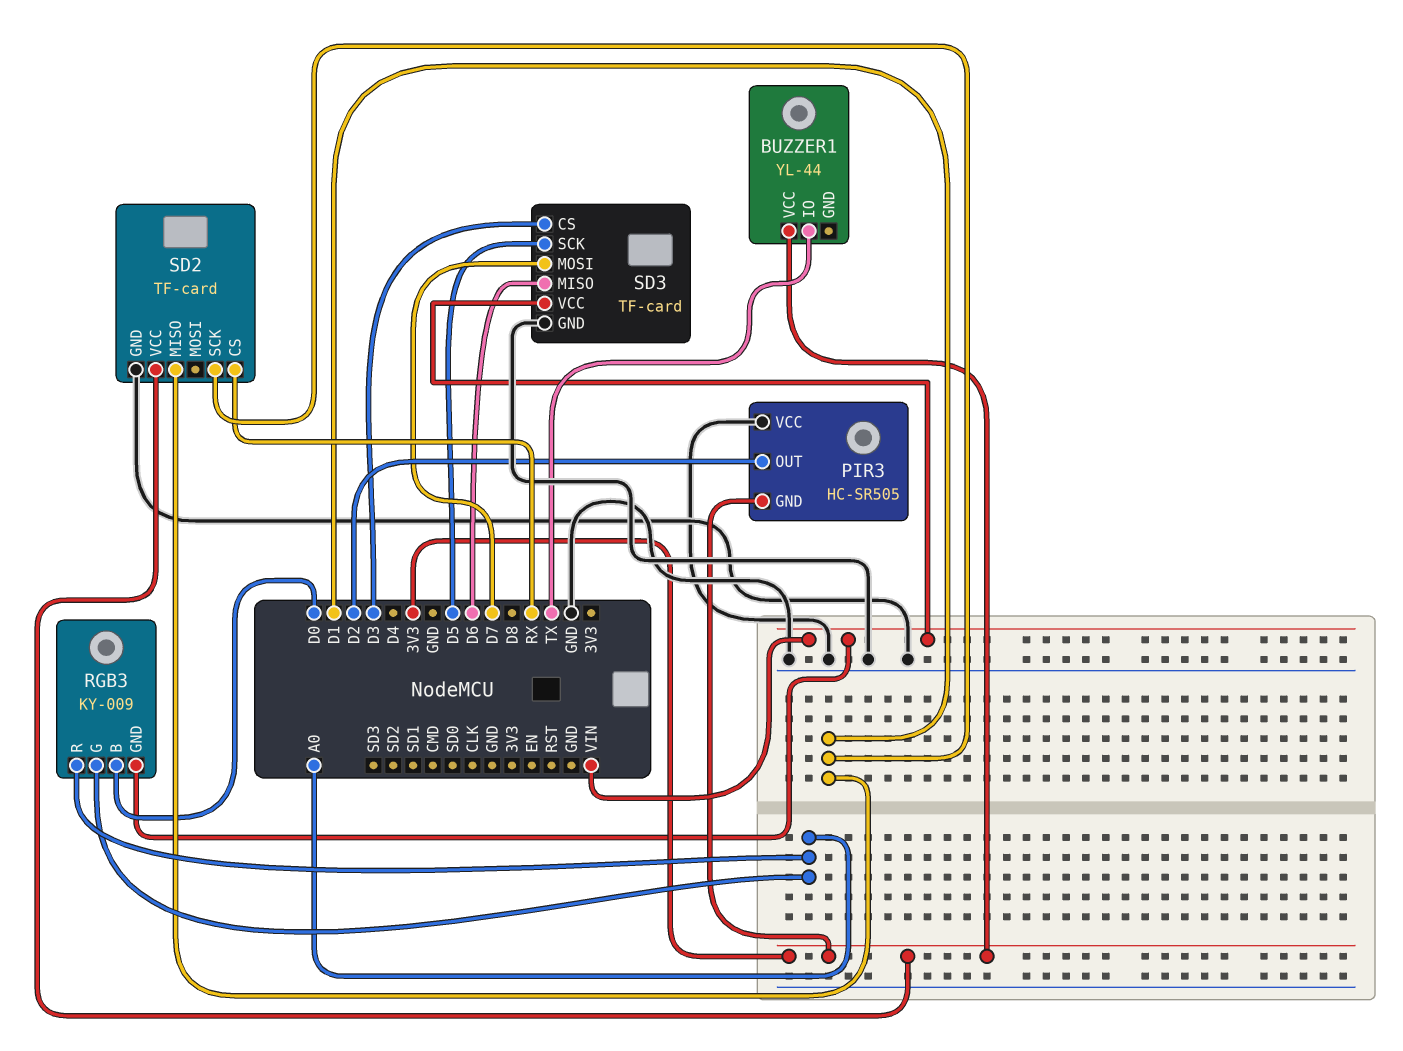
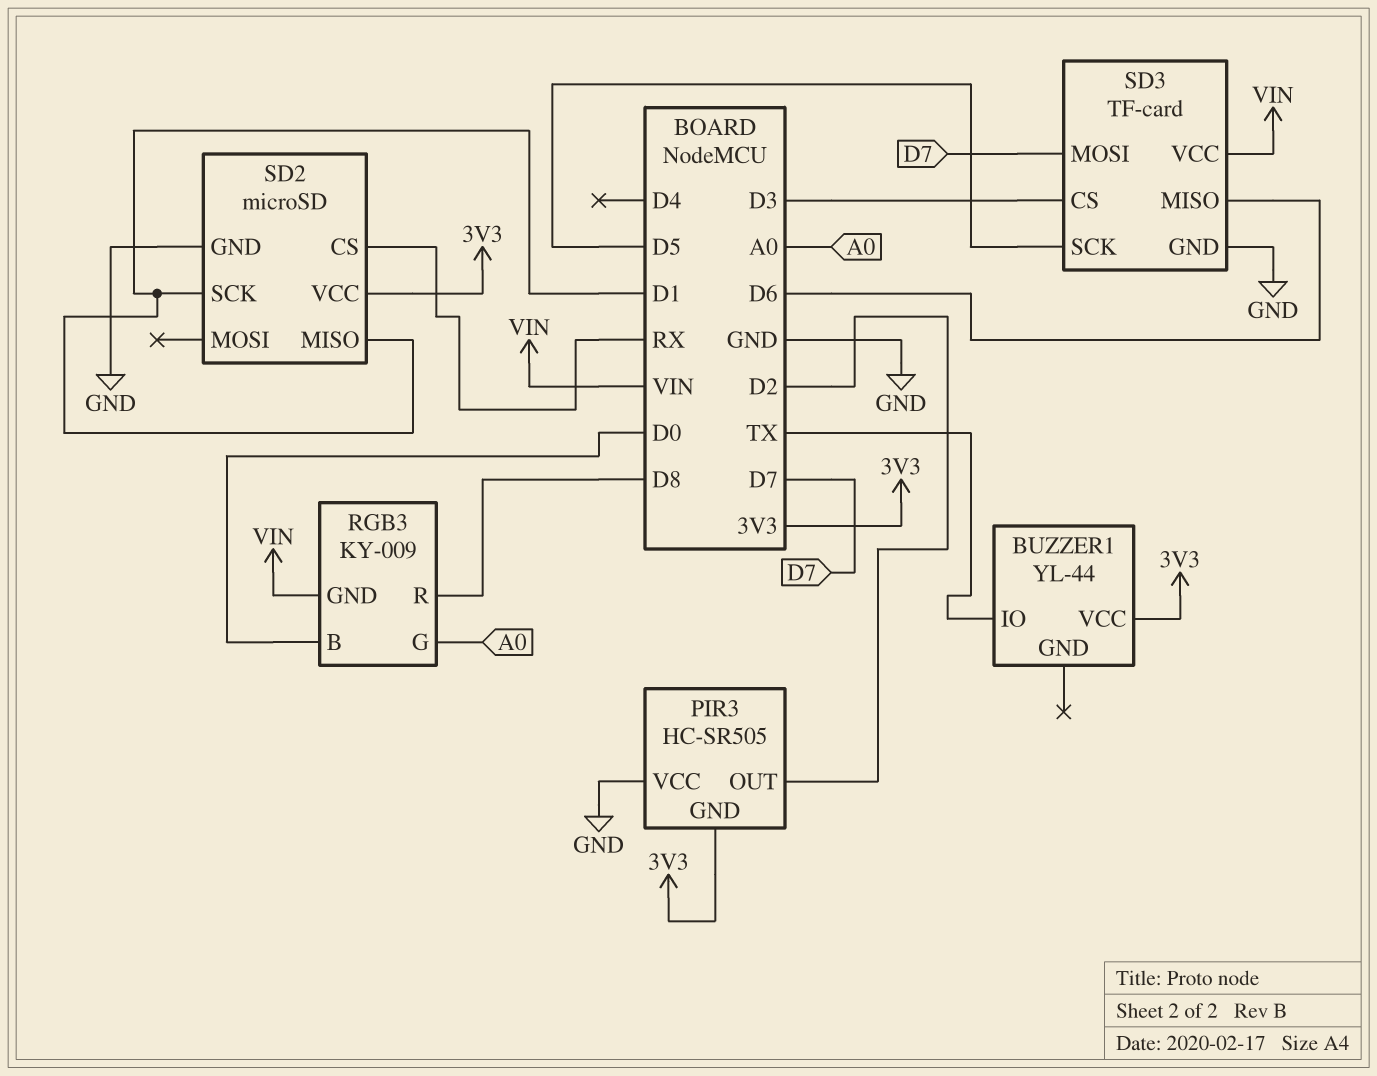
RGB3 pin R: A0 -> D8
SD2: TF-card -> microSD

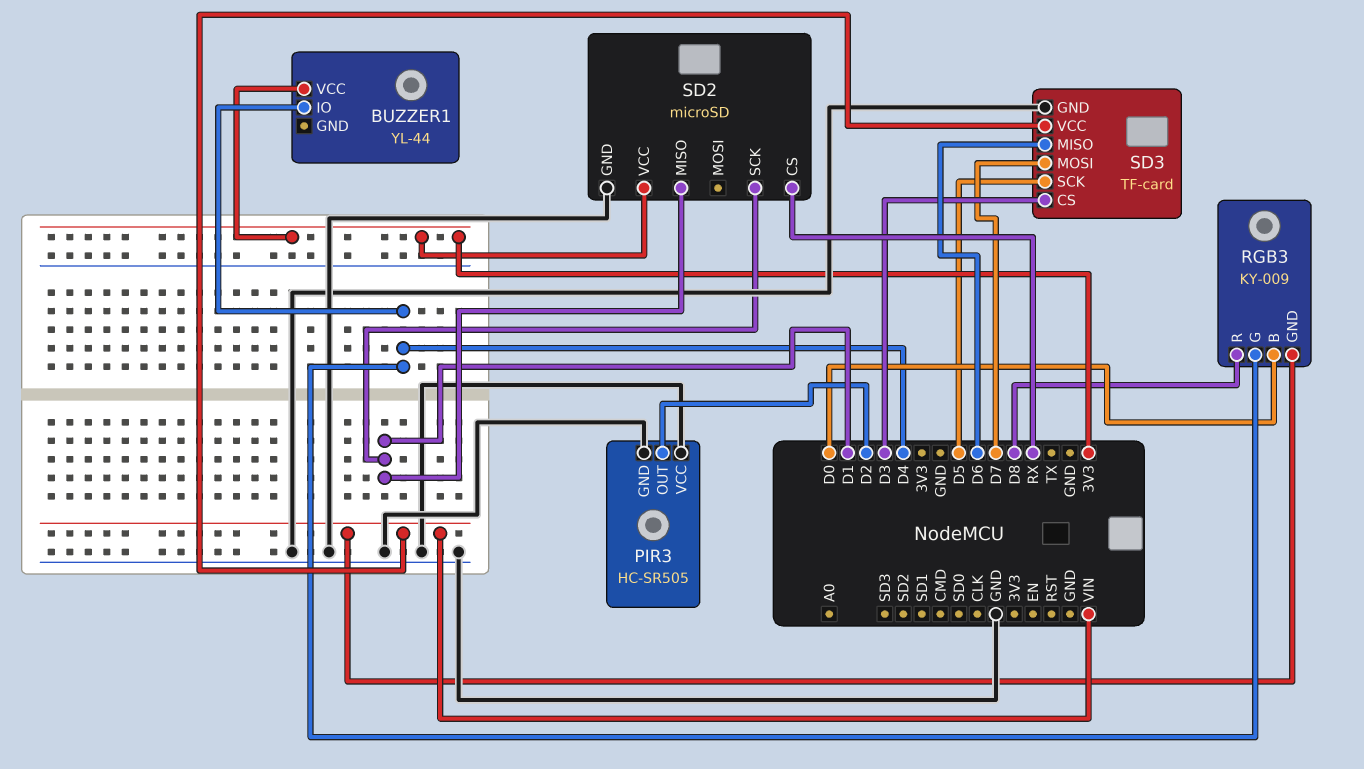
BUZZER1 pin IO: TX -> D4
PIR3 pin GND: 3V3 -> GND
RGB3 pin G: A0 -> D4

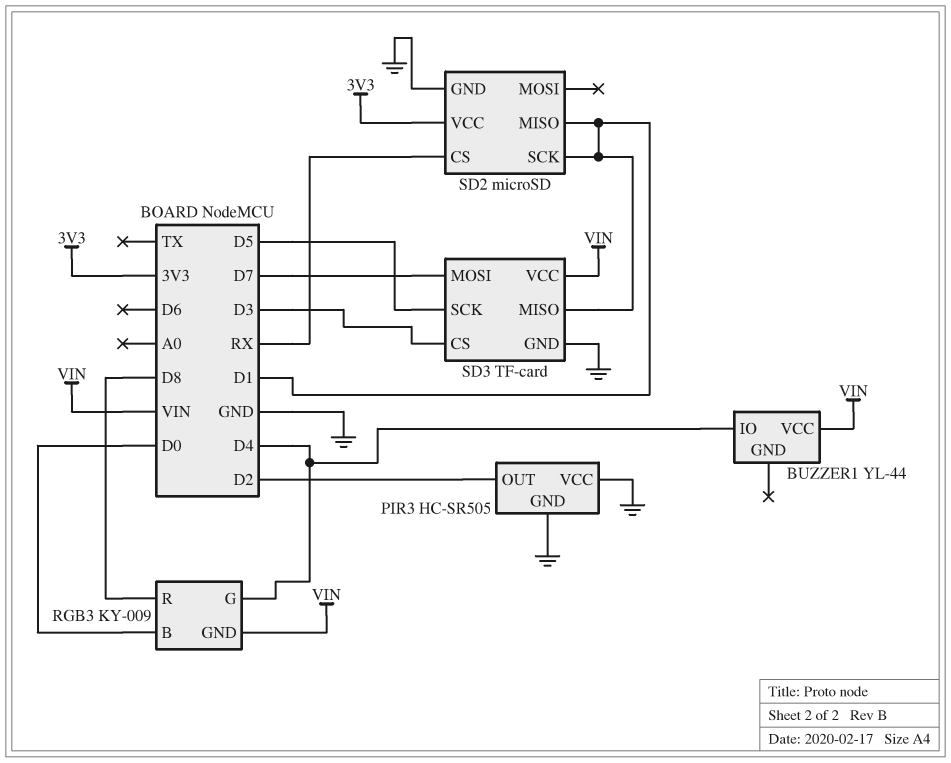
BUZZER1 pin VCC: 3V3 -> VIN
SD3 pin MISO: D6 -> D1

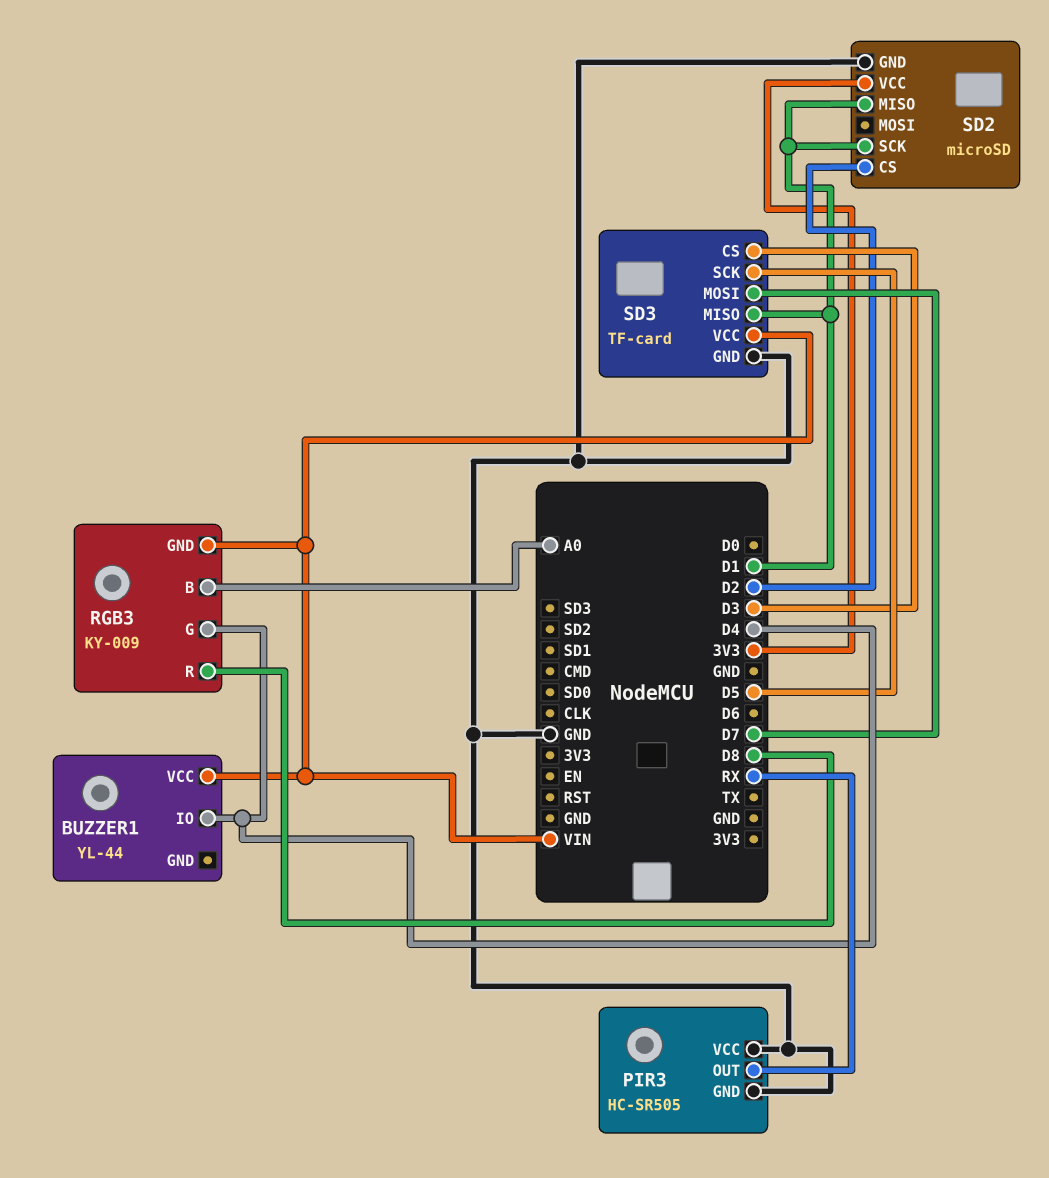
PIR3 pin OUT: D2 -> RX
RGB3 pin B: D0 -> A0
SD2 pin CS: RX -> D2

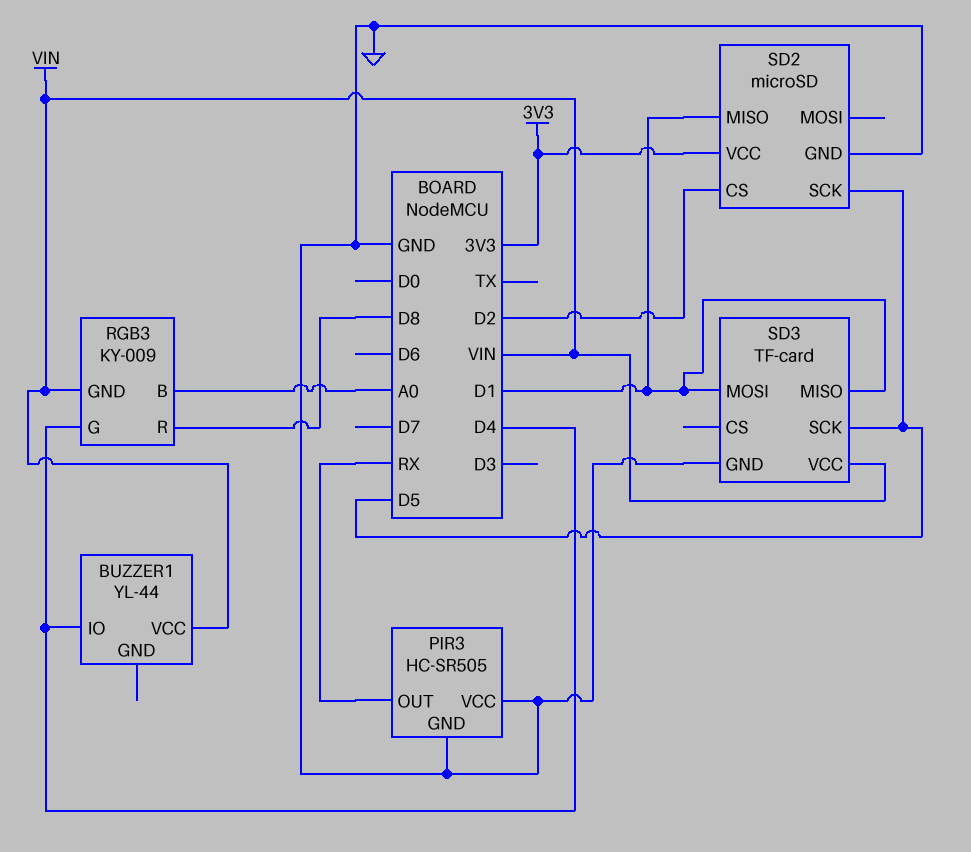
SD2 pin SCK: D1 -> D5
SD3 pin CS: D3 -> none
SD3 pin MOSI: D7 -> D1

